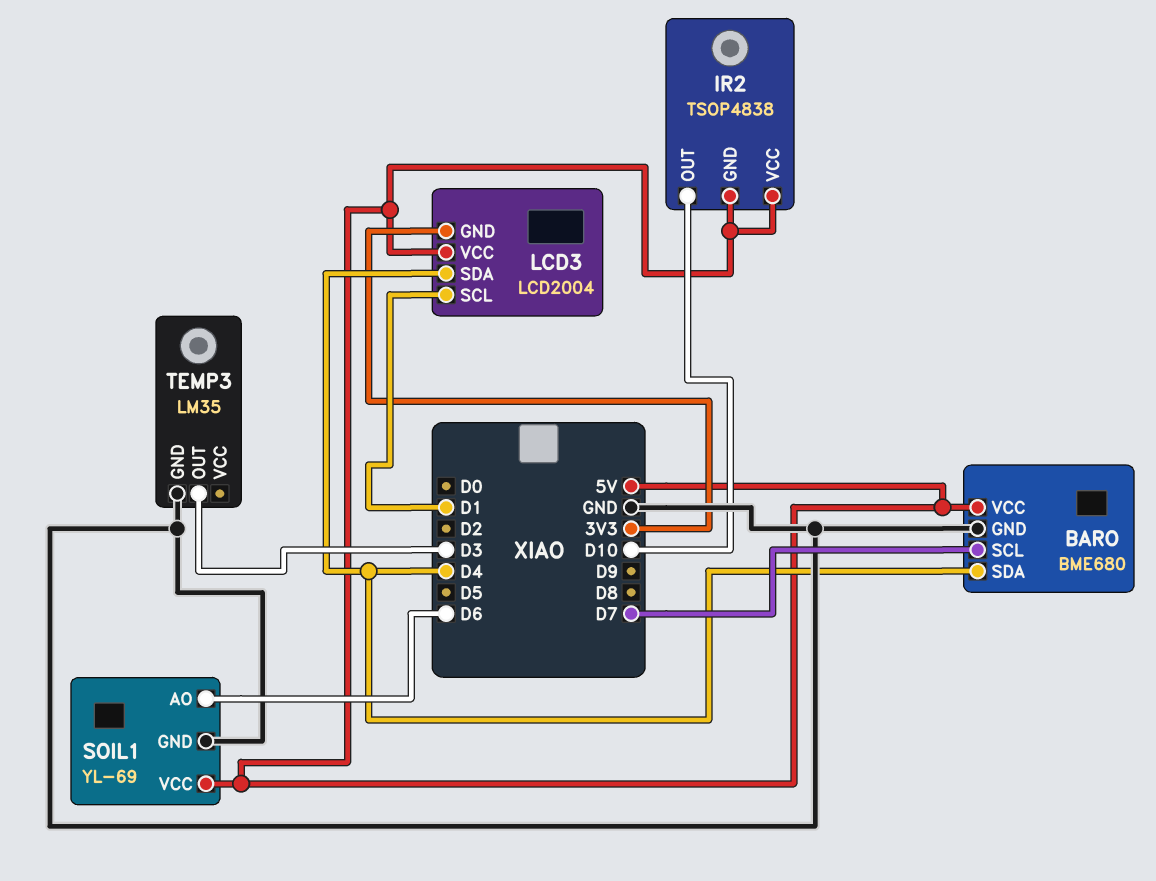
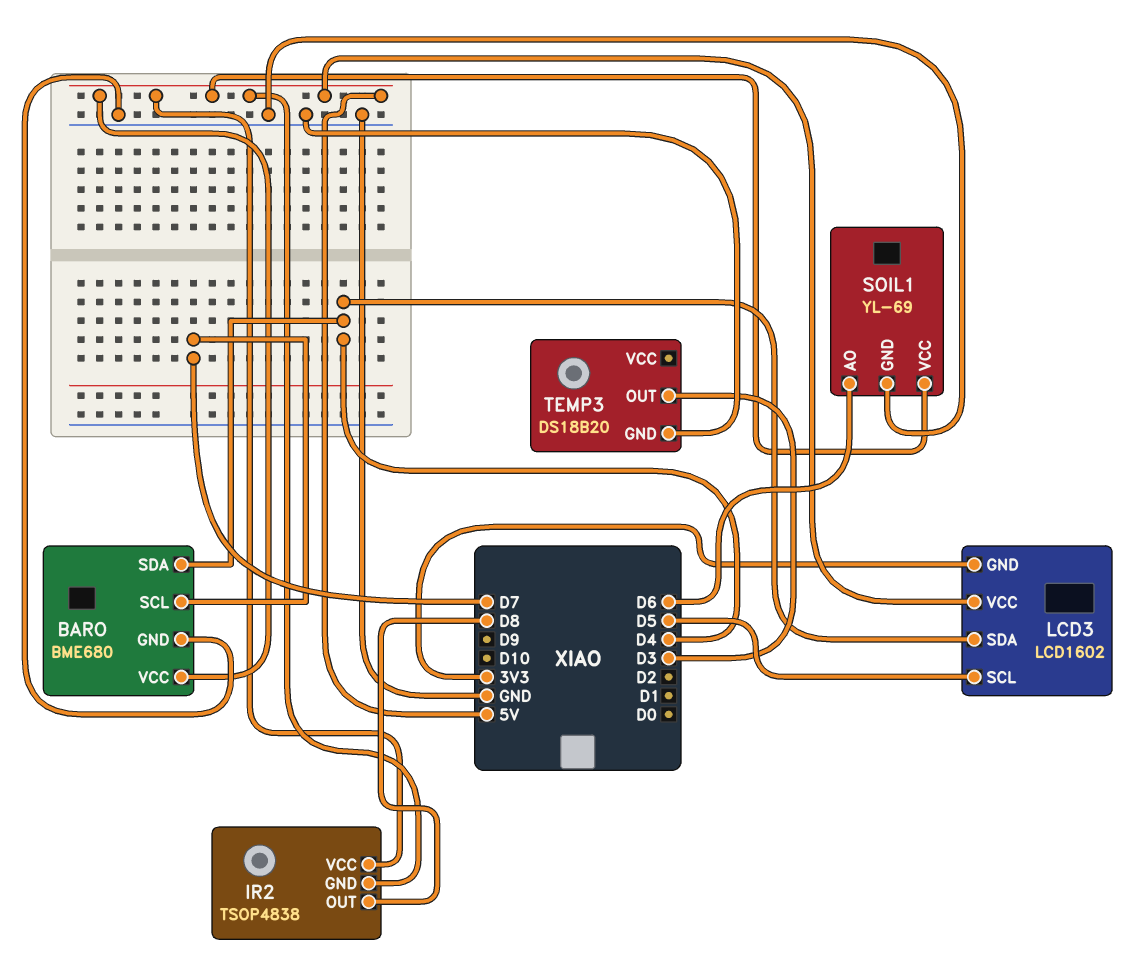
IR2 pin OUT: D10 -> D8
LCD3: LCD2004 -> LCD1602
LCD3 pin SCL: D1 -> D5
TEMP3: LM35 -> DS18B20

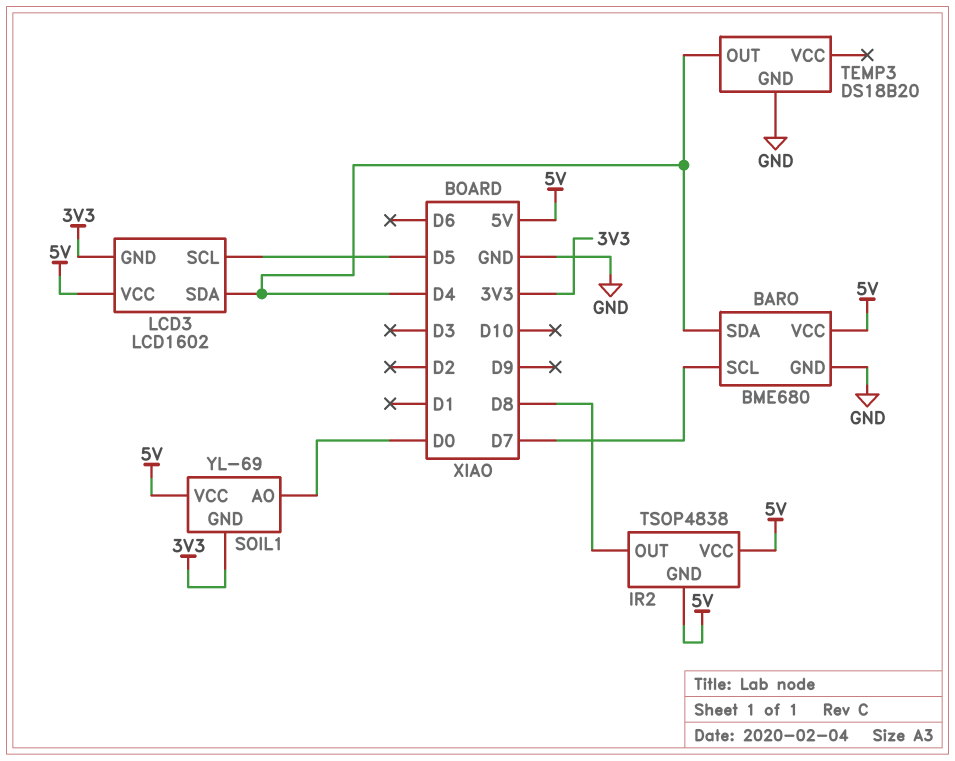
SOIL1 pin AO: D6 -> D0
SOIL1 pin GND: GND -> 3V3
TEMP3 pin OUT: D3 -> D4

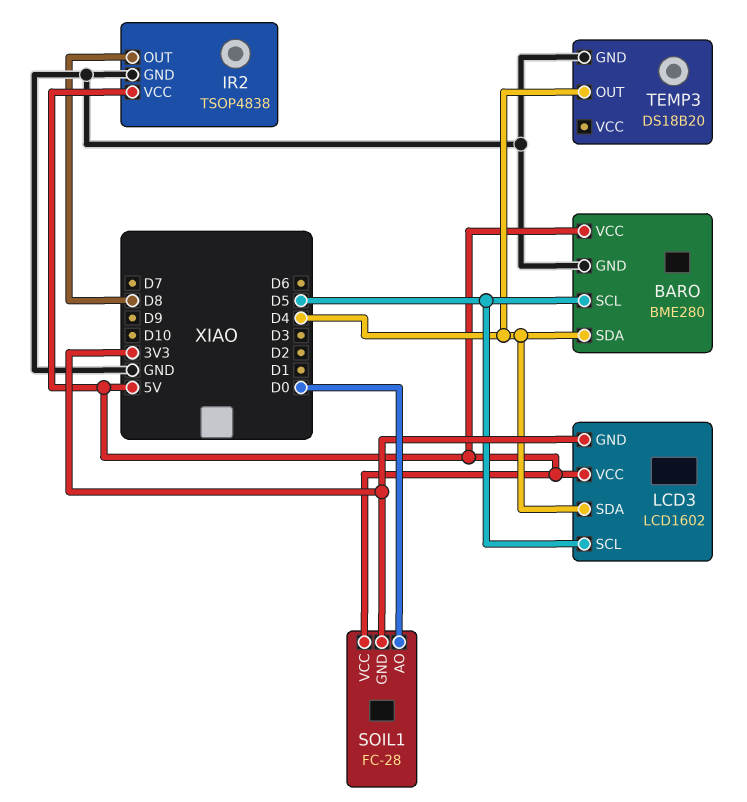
BARO: BME680 -> BME280
BARO pin SCL: D7 -> D5
IR2 pin GND: 5V -> GND
SOIL1: YL-69 -> FC-28

